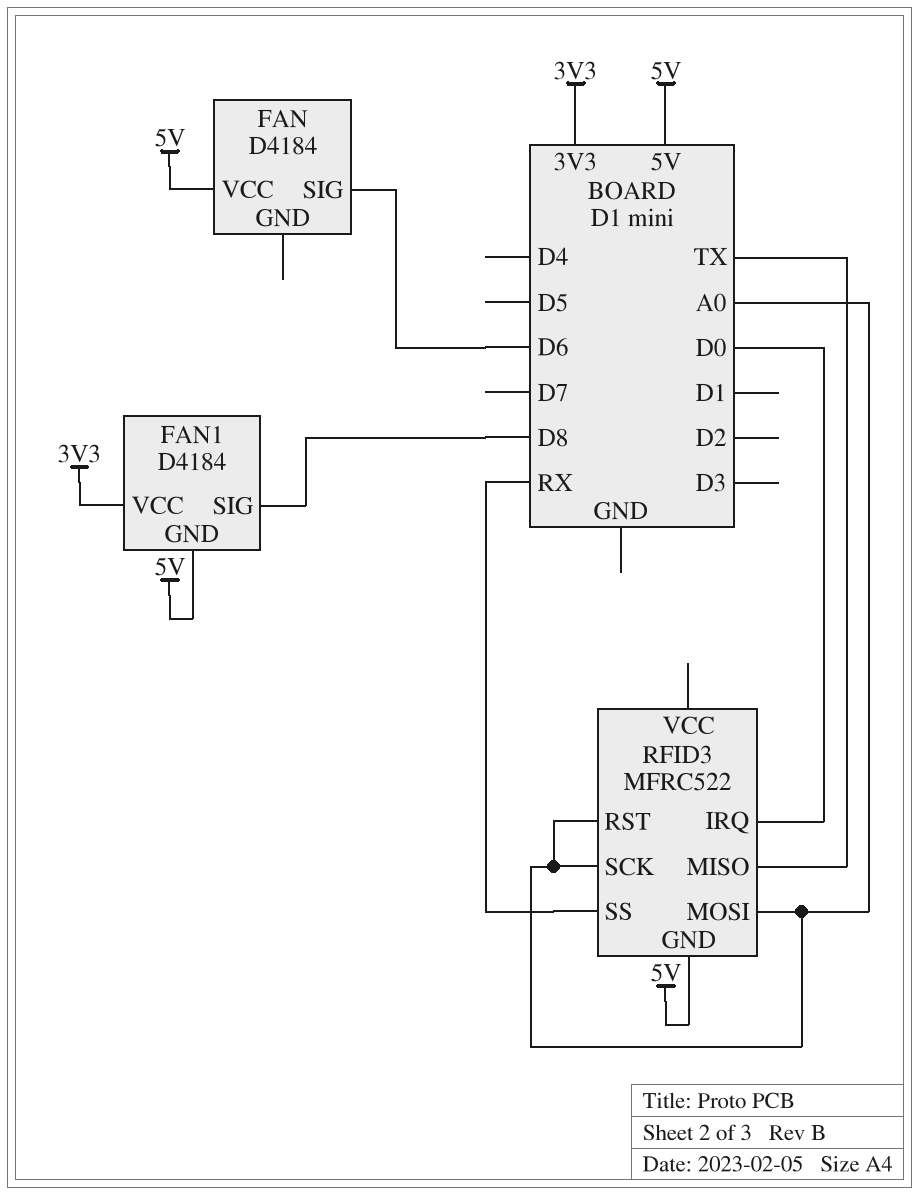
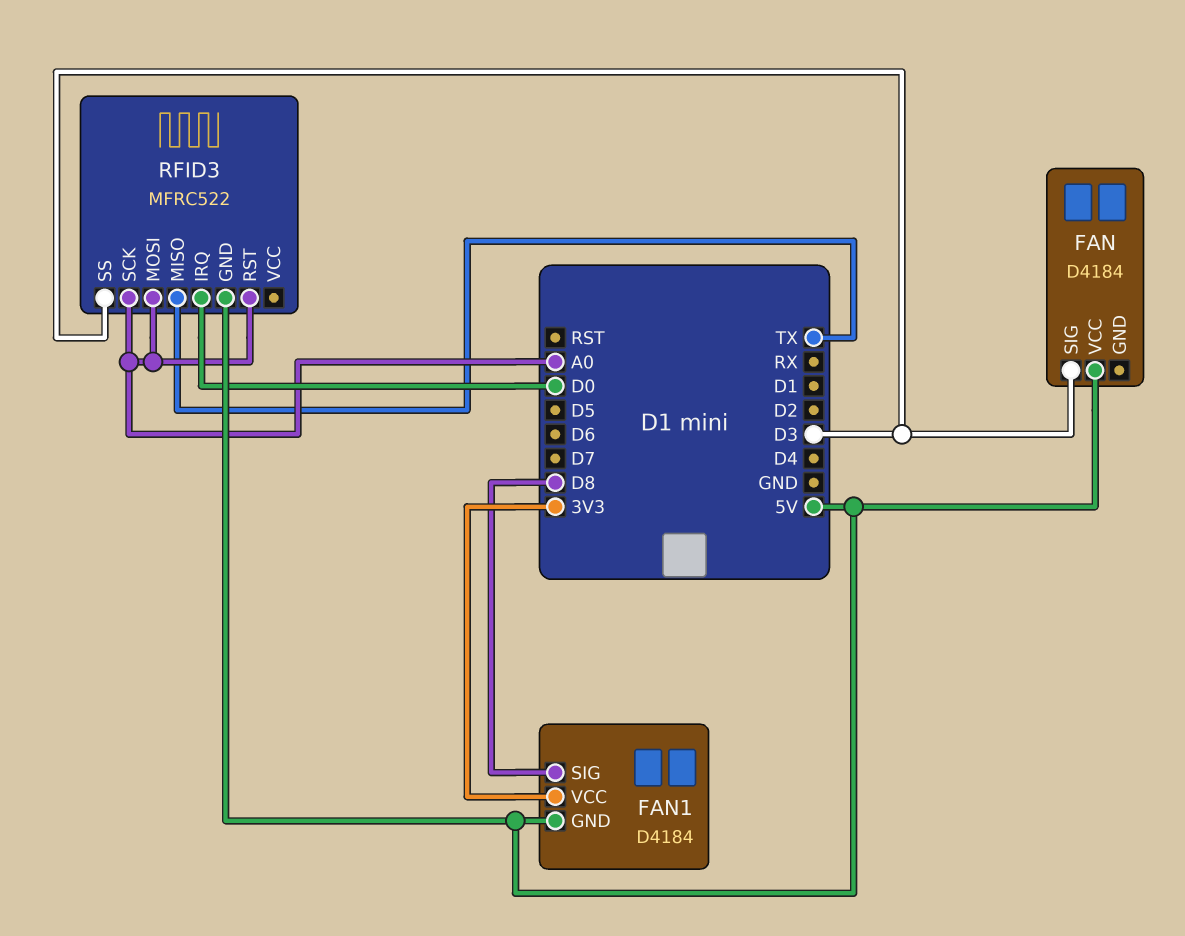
FAN pin SIG: D6 -> D3
RFID3 pin SS: RX -> D3

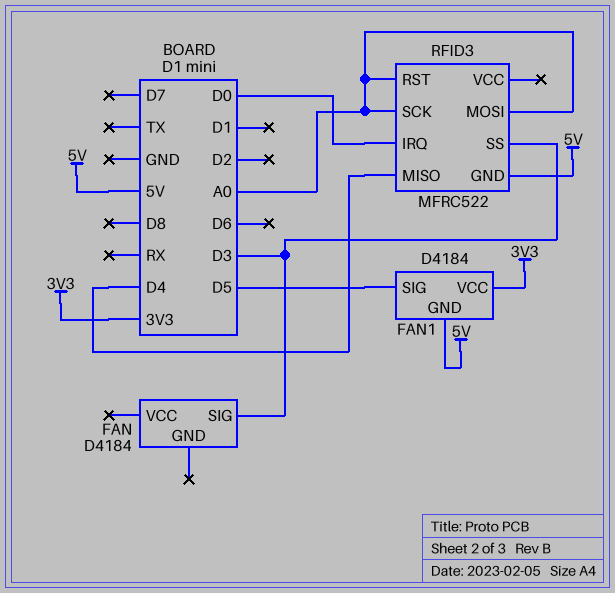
FAN pin VCC: 5V -> none
FAN1 pin SIG: D8 -> D5
RFID3 pin MISO: TX -> D4

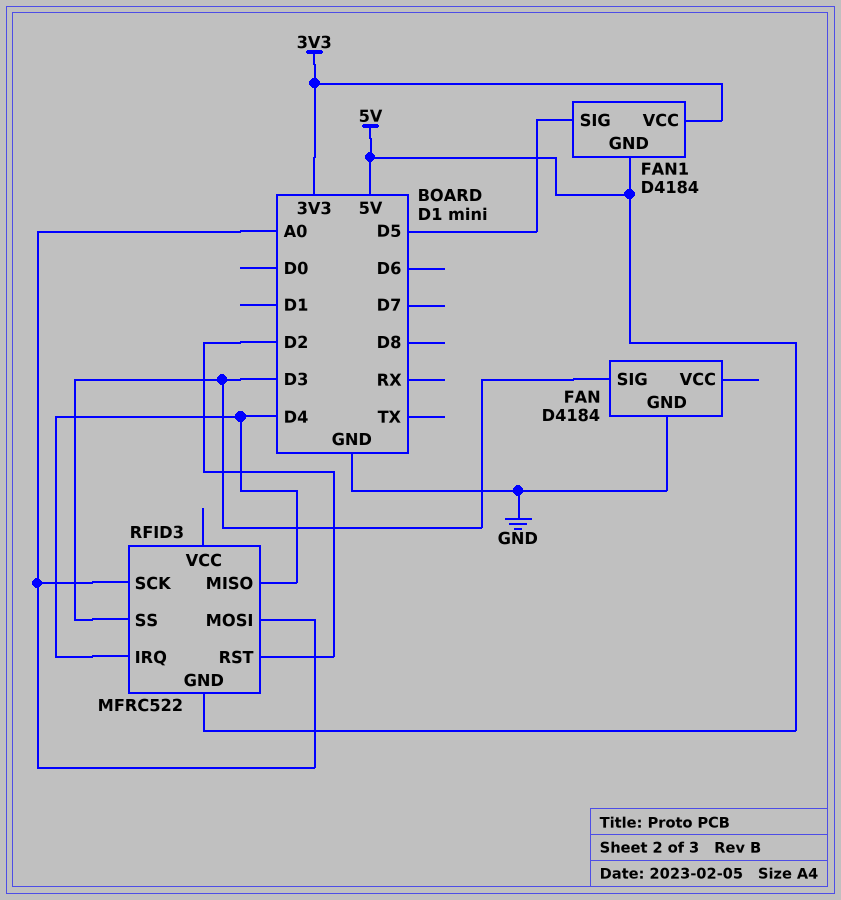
FAN pin GND: none -> GND
RFID3 pin IRQ: D0 -> D4
RFID3 pin RST: A0 -> D2

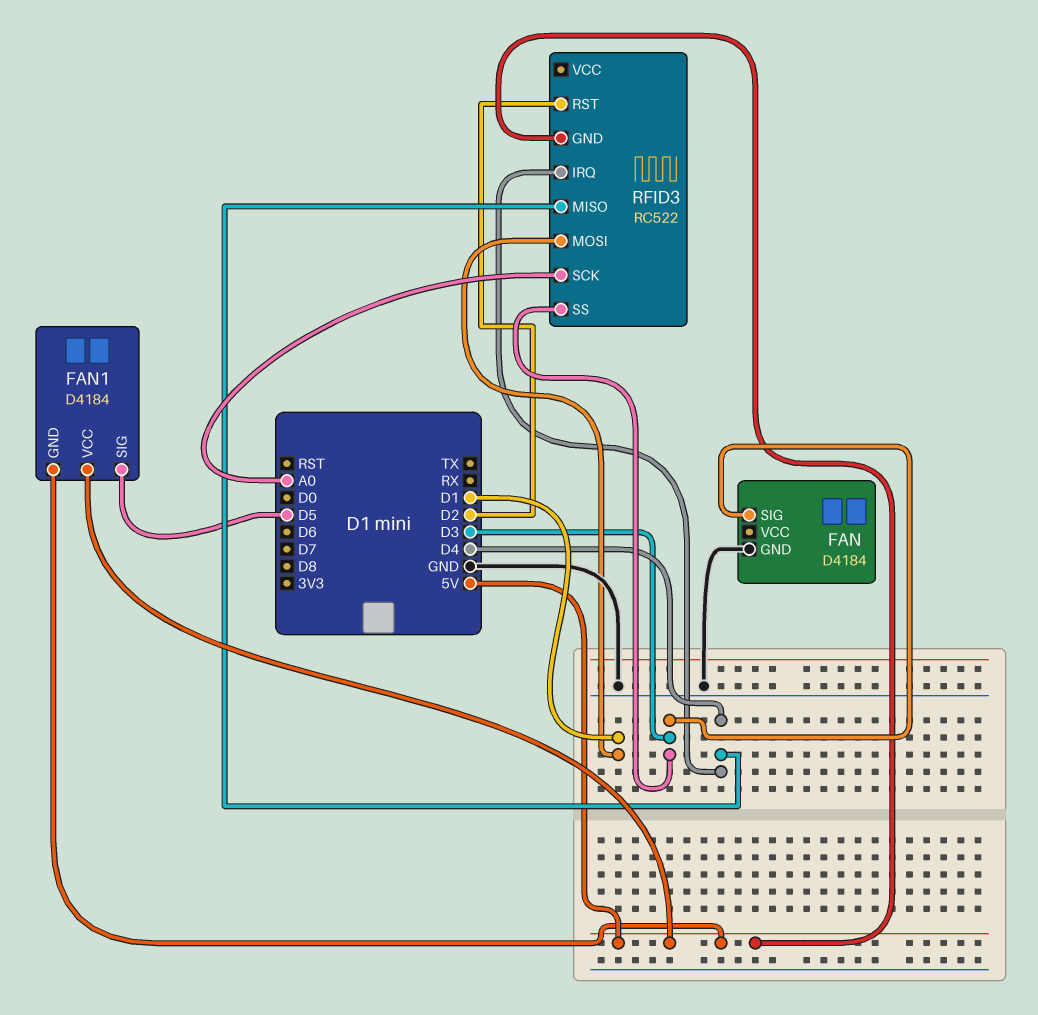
FAN1 pin VCC: 3V3 -> 5V
RFID3: MFRC522 -> RC522
RFID3 pin MOSI: A0 -> D1

